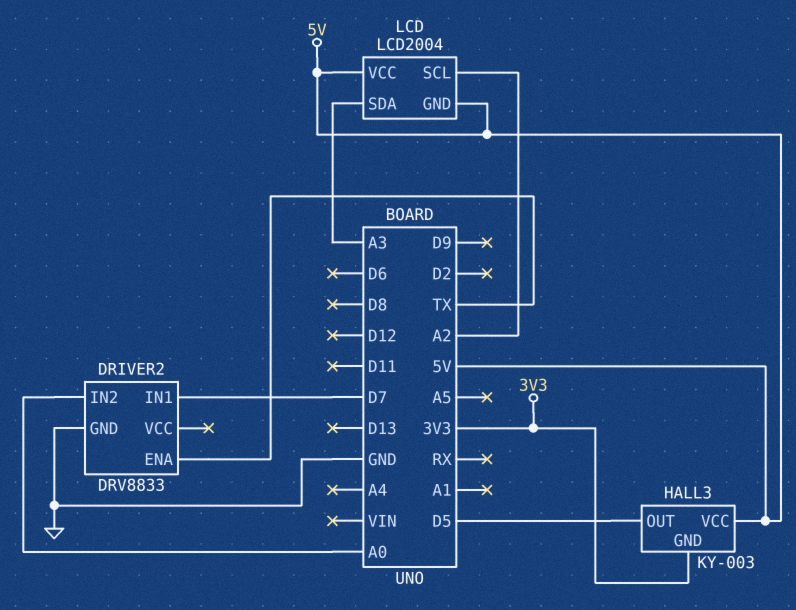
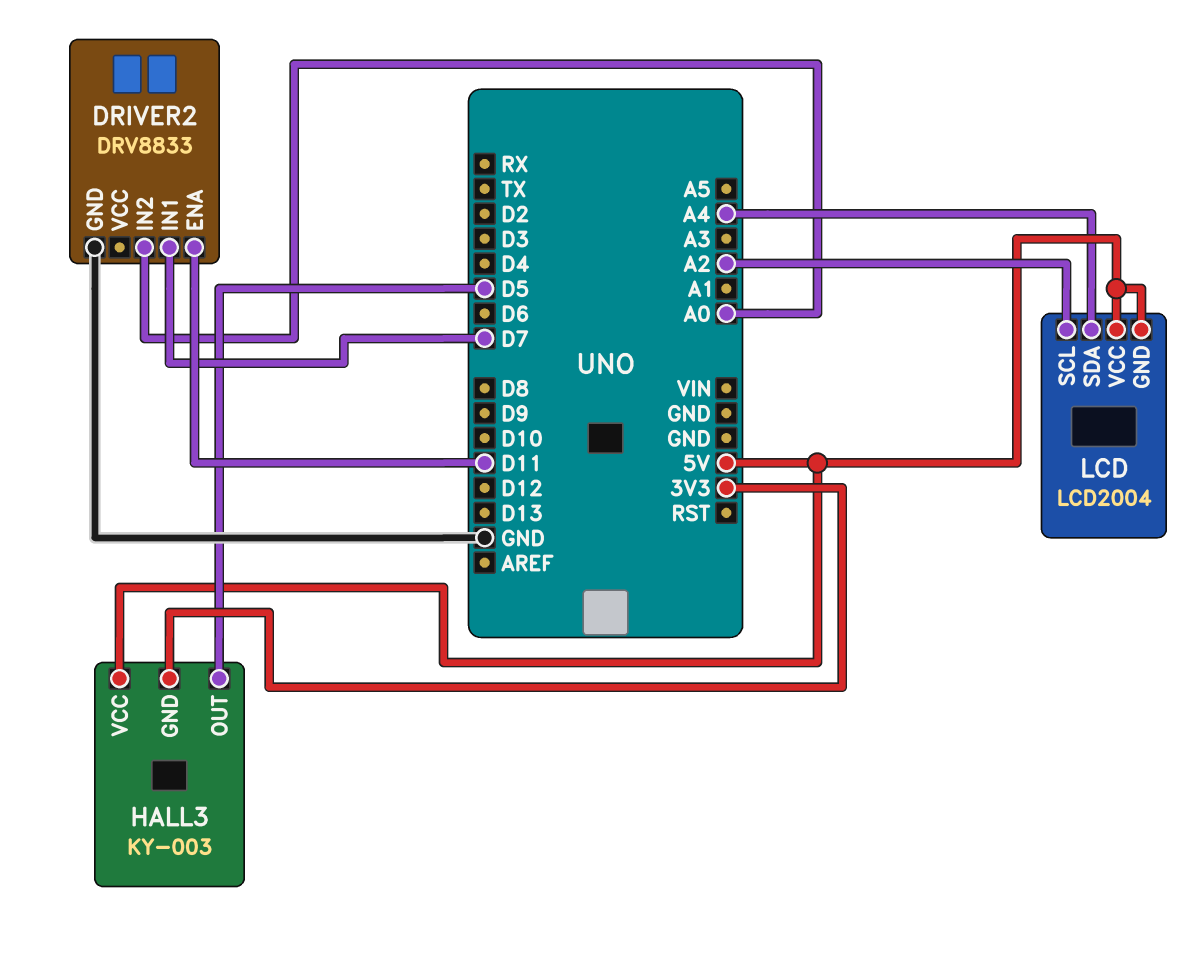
DRIVER2 pin ENA: TX -> D11
LCD pin SDA: A3 -> A4

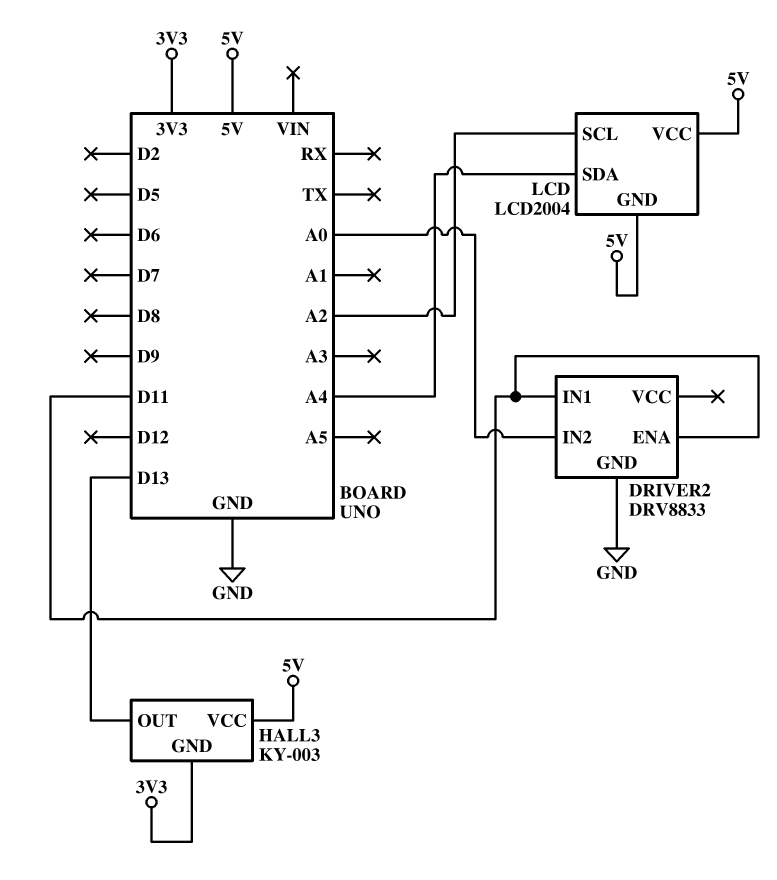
DRIVER2 pin IN1: D7 -> D11
HALL3 pin OUT: D5 -> D13

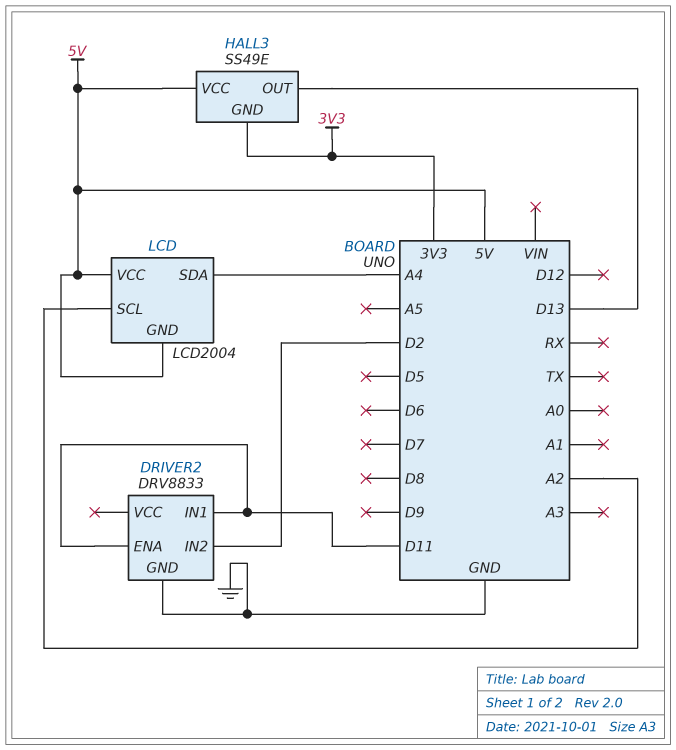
DRIVER2 pin IN2: A0 -> D2
HALL3: KY-003 -> SS49E

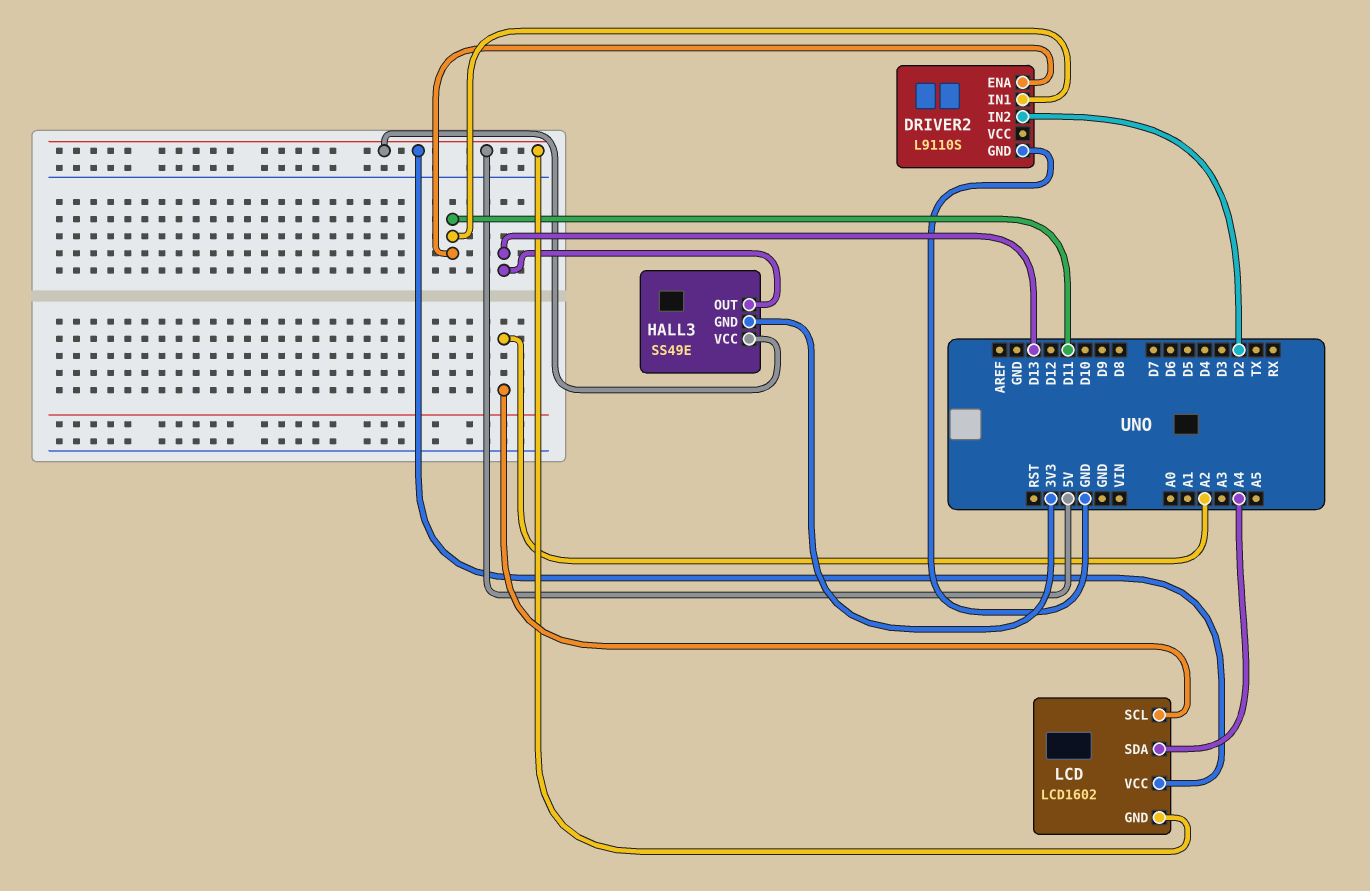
DRIVER2: DRV8833 -> L9110S
LCD: LCD2004 -> LCD1602

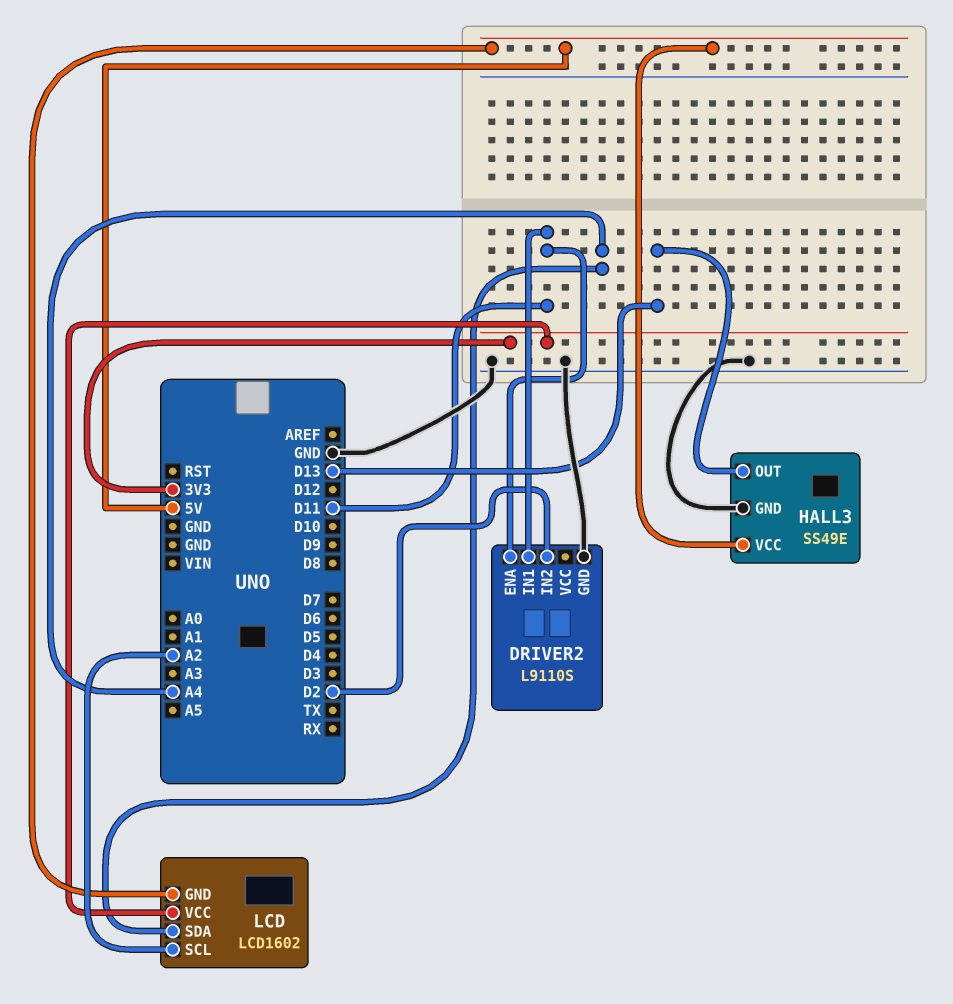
HALL3 pin GND: 3V3 -> GND
LCD pin VCC: 5V -> 3V3

